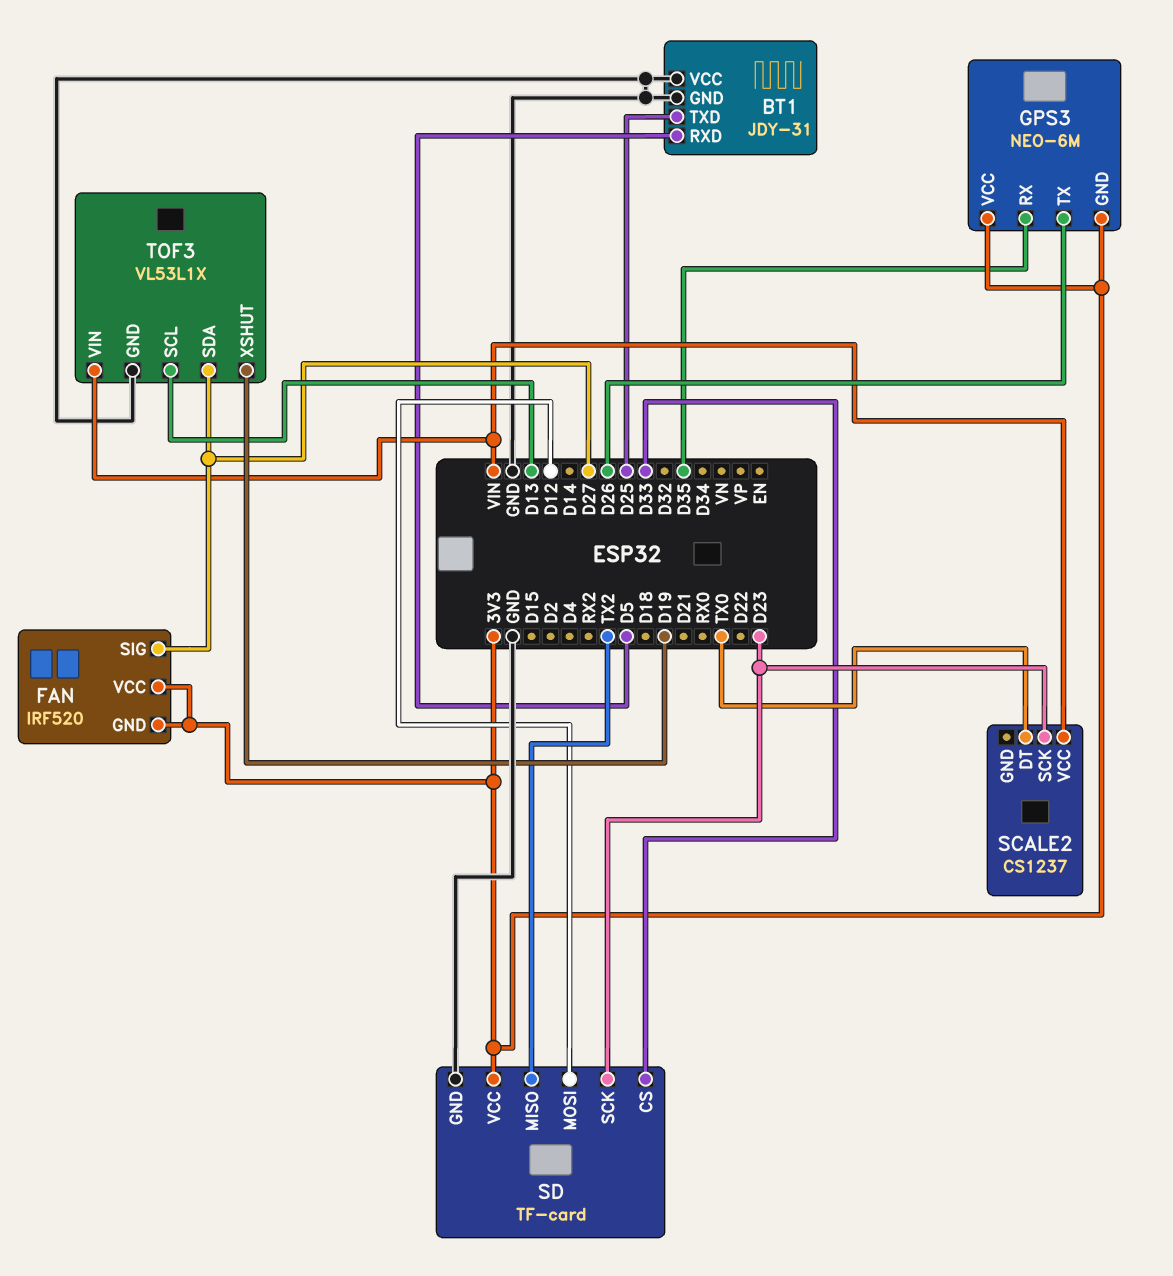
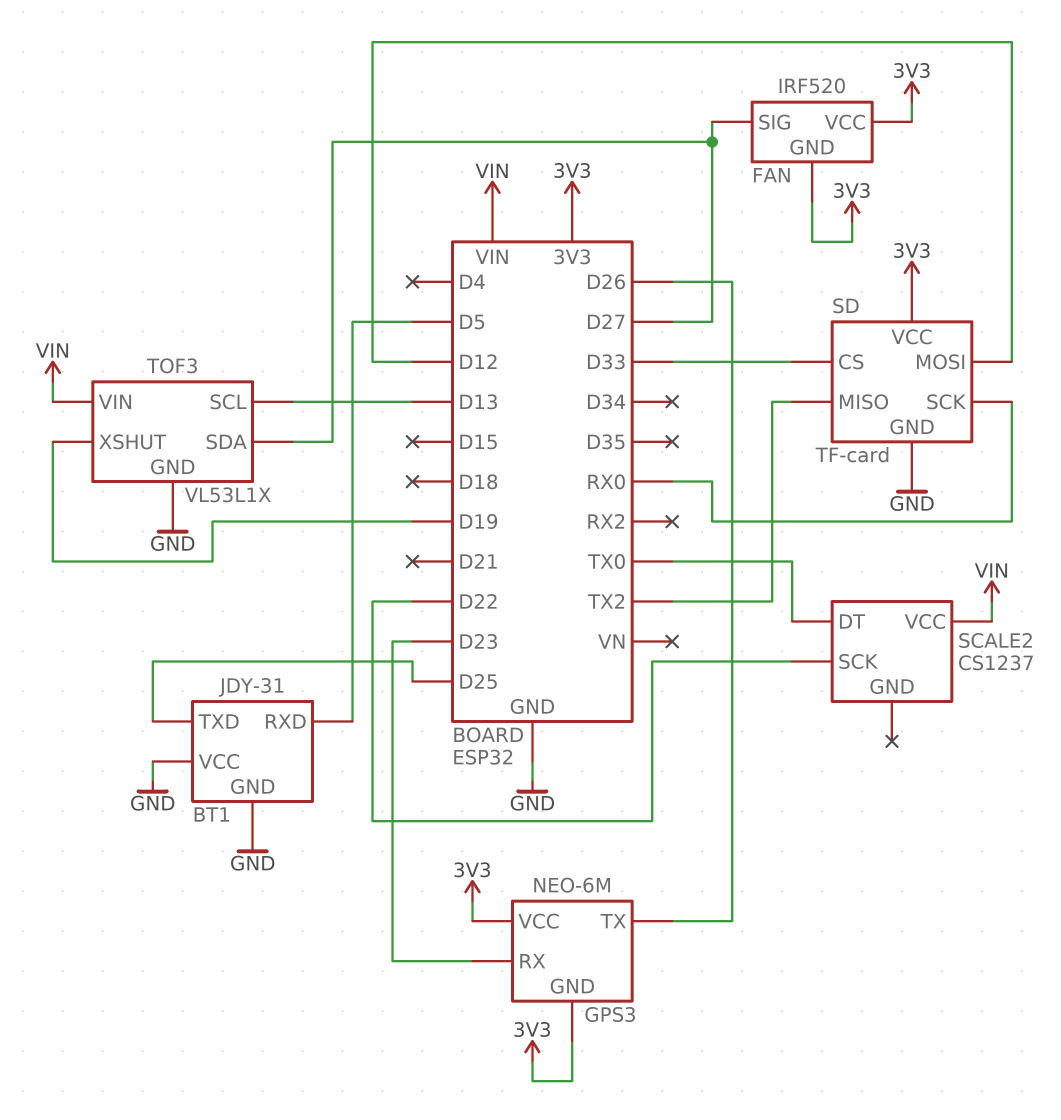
GPS3 pin RX: D35 -> D23
SCALE2 pin SCK: D23 -> D22
SD pin SCK: D23 -> RX0

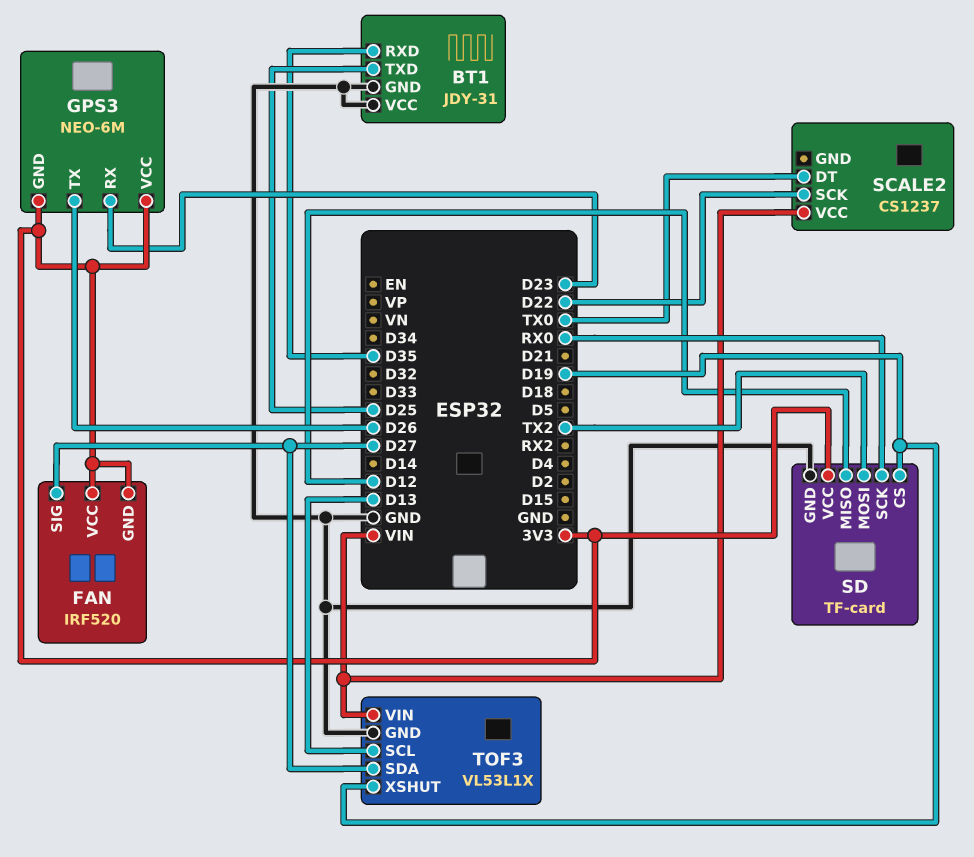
BT1 pin RXD: D5 -> D35
SD pin CS: D33 -> D19
SD pin MISO: TX2 -> D12
SD pin MOSI: D12 -> TX2

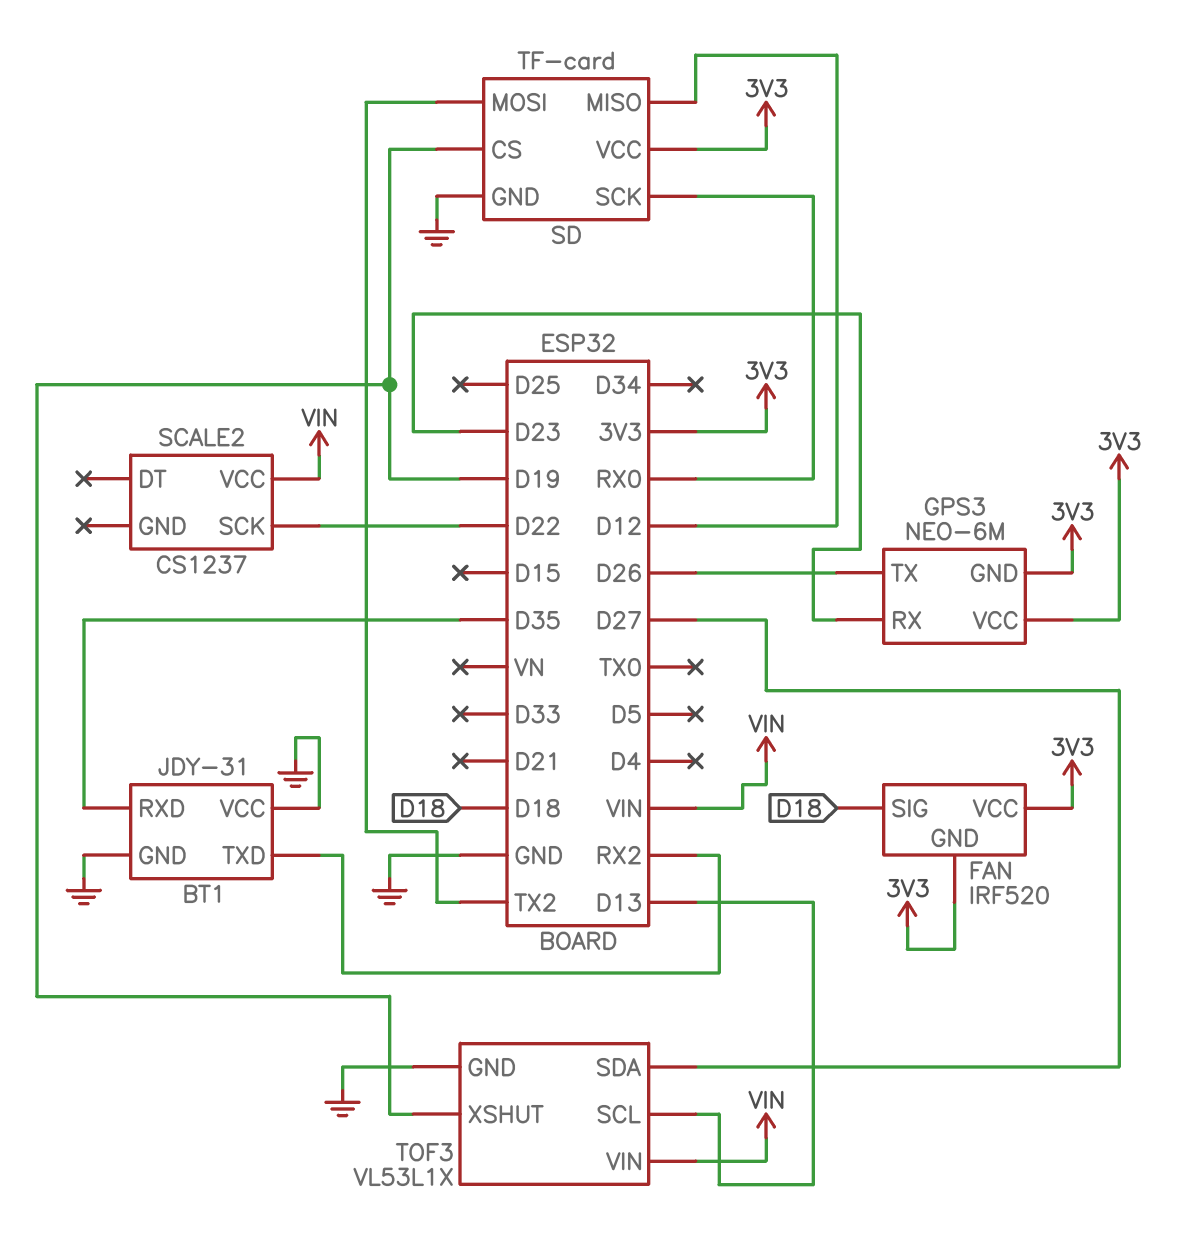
BT1 pin TXD: D25 -> RX2
FAN pin SIG: D27 -> D18
SCALE2 pin DT: TX0 -> none

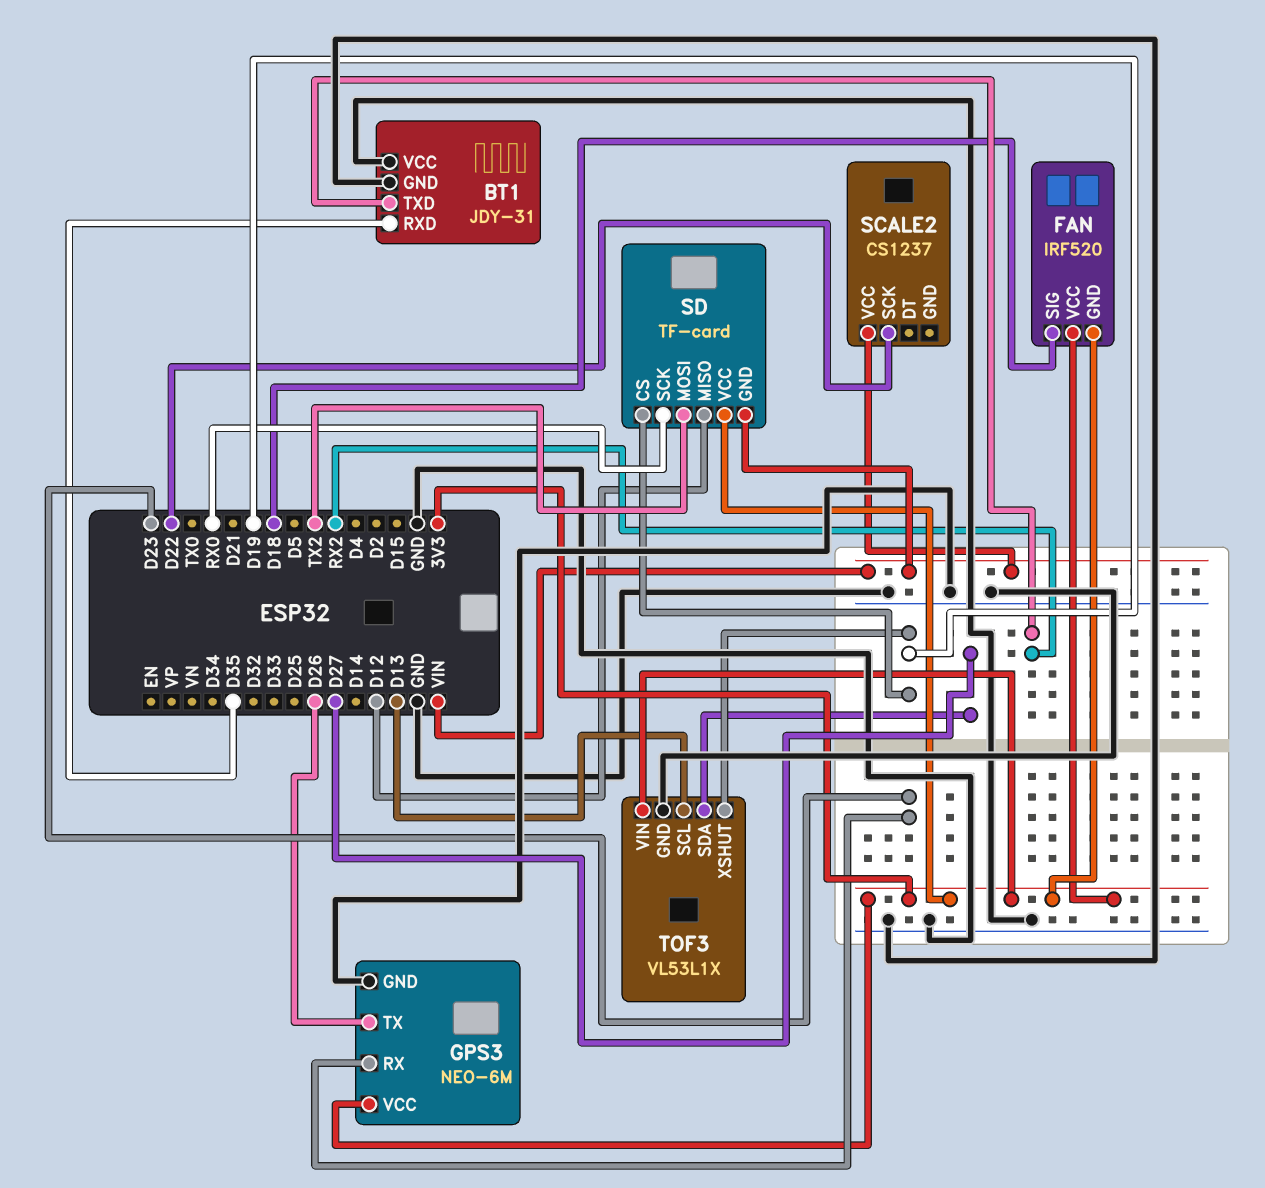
GPS3 pin GND: 3V3 -> GND
SD pin GND: GND -> VIN
TOF3 pin VIN: VIN -> 3V3

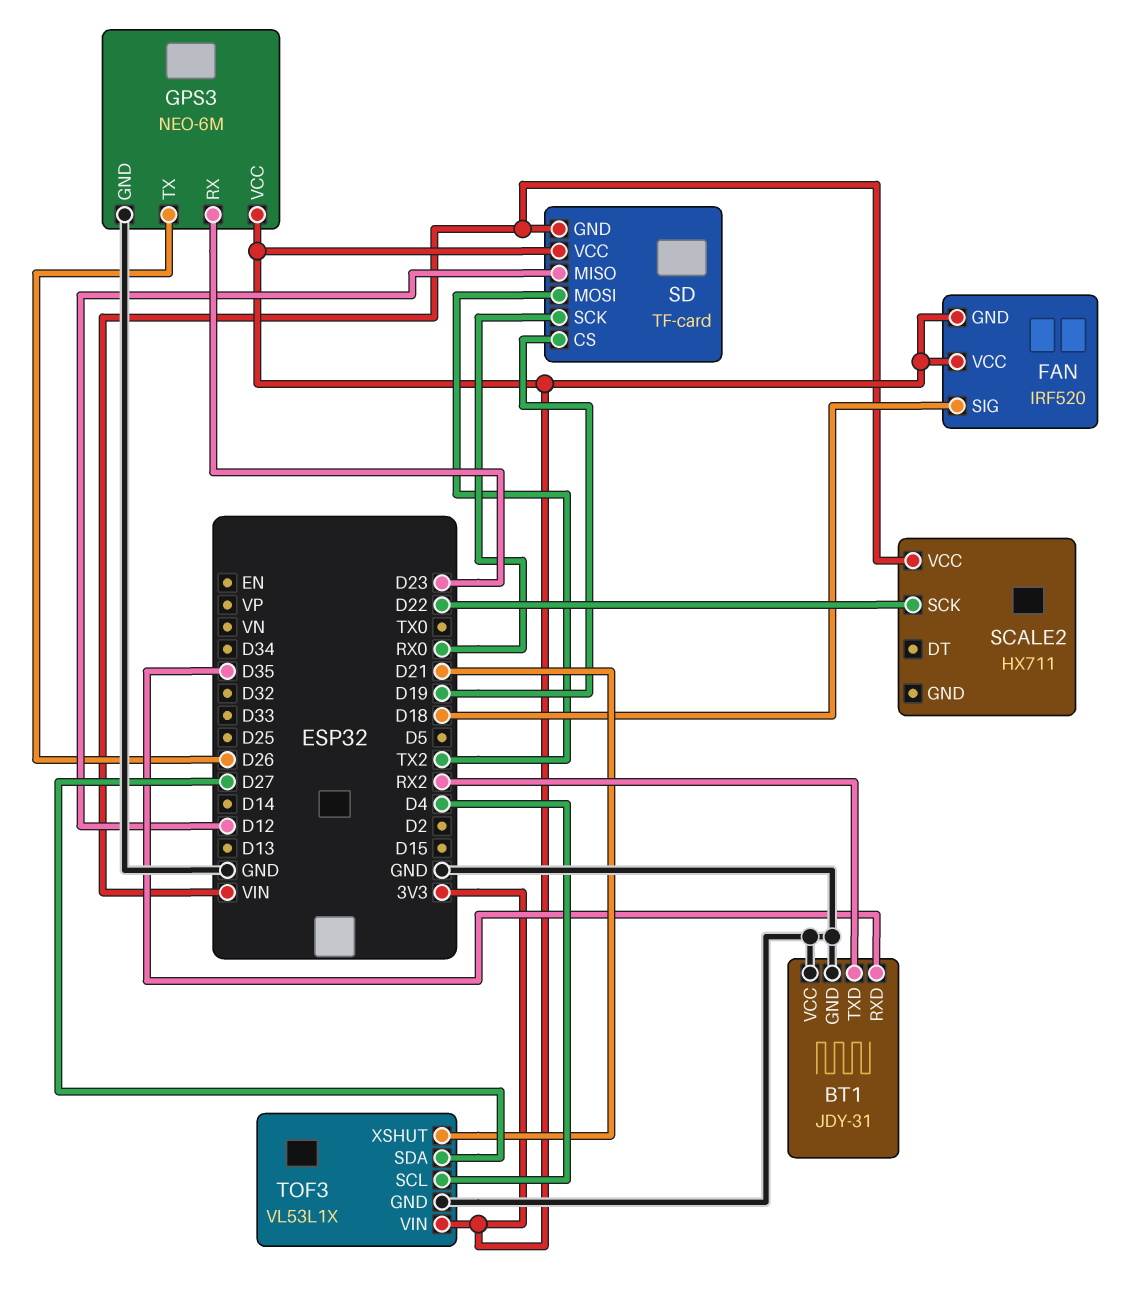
SCALE2: CS1237 -> HX711
TOF3 pin SCL: D13 -> D4
TOF3 pin XSHUT: D19 -> D21

